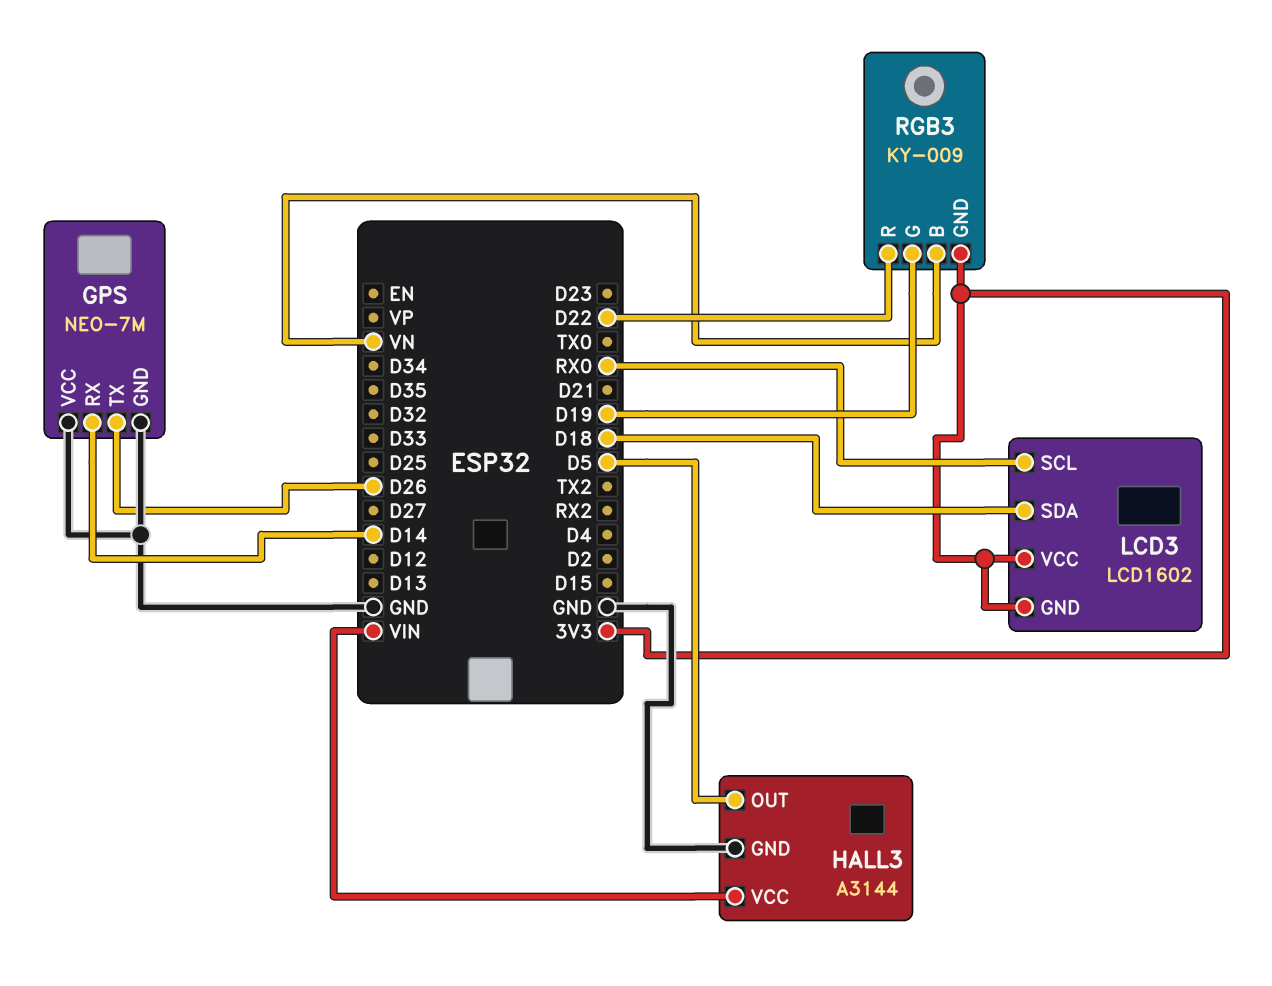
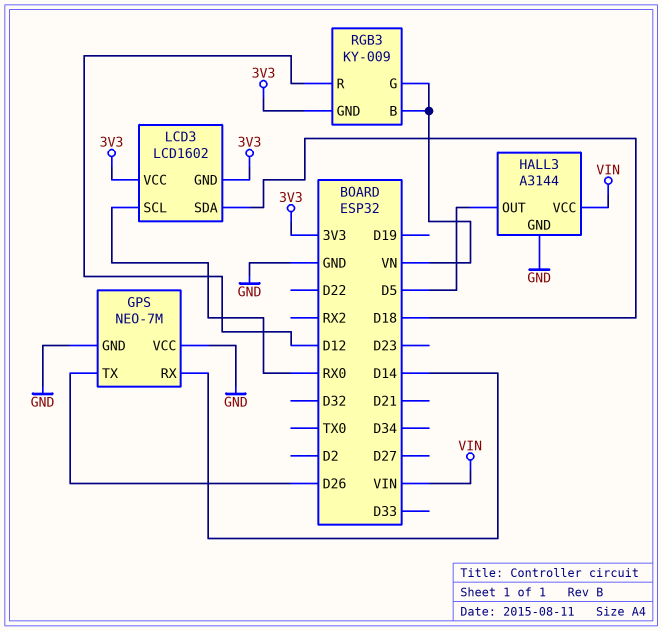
RGB3 pin G: D19 -> VN
RGB3 pin R: D22 -> D12

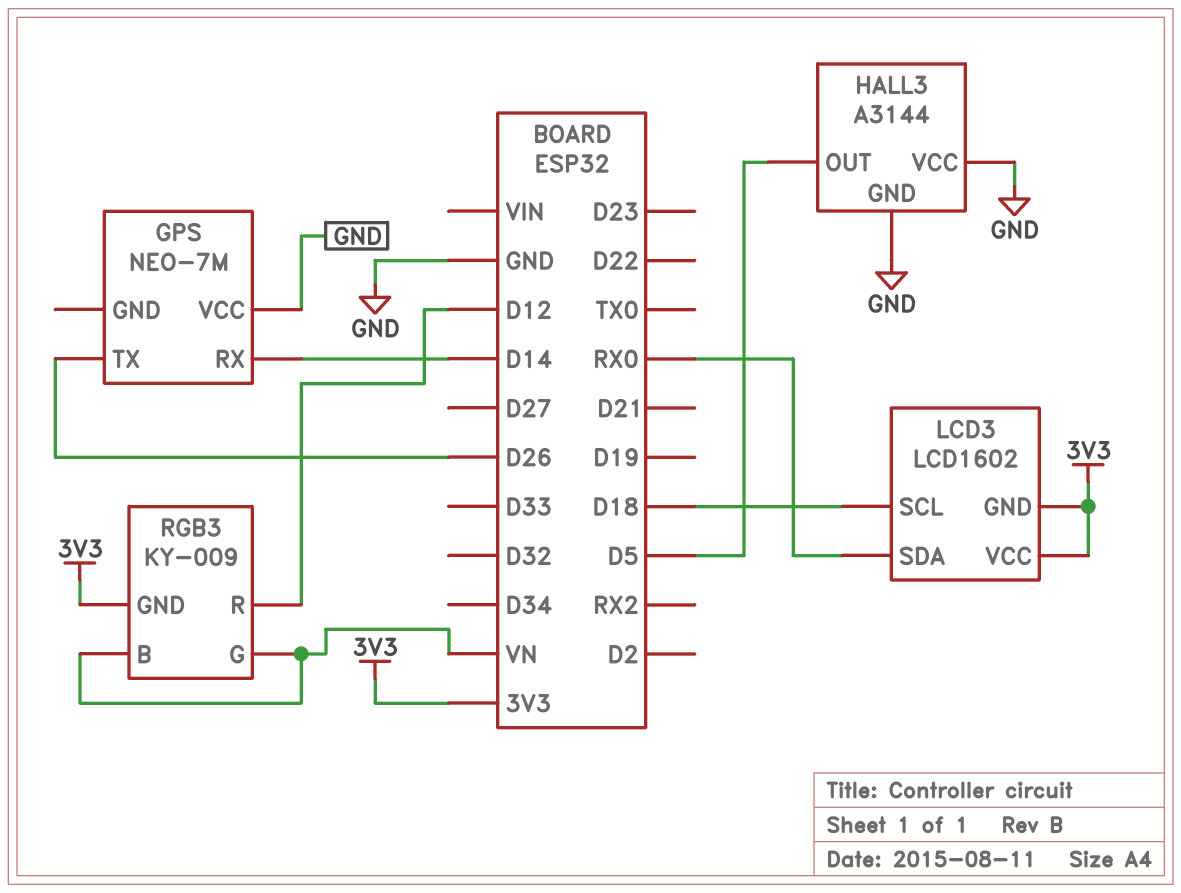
GPS pin GND: GND -> none
HALL3 pin VCC: VIN -> GND
LCD3 pin SCL: RX0 -> D18
LCD3 pin SDA: D18 -> RX0

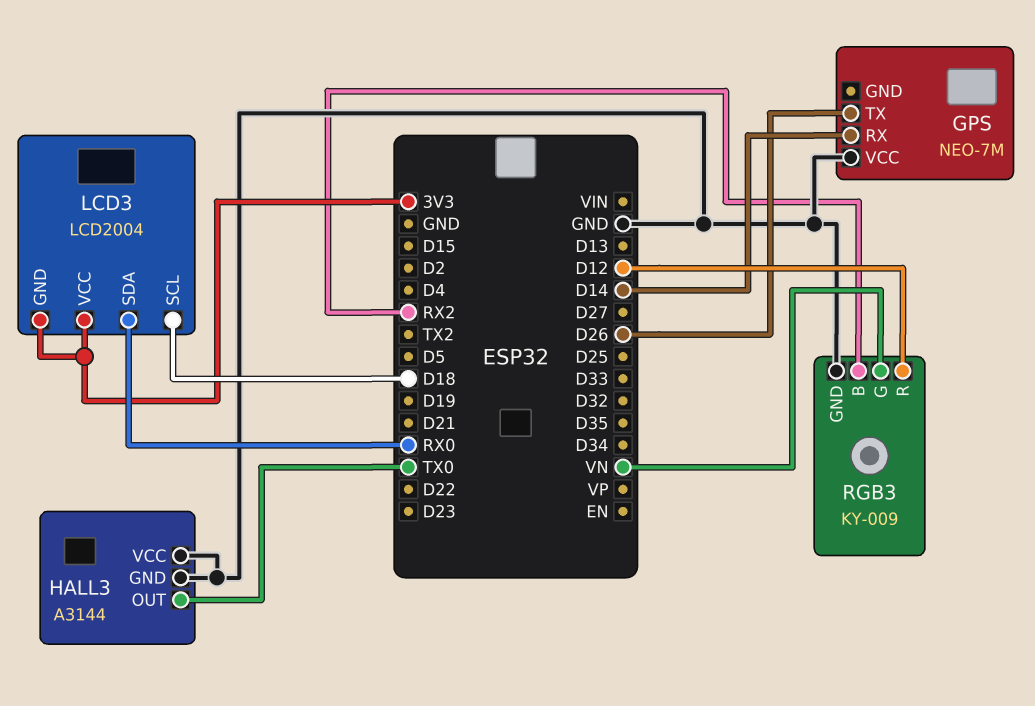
HALL3 pin OUT: D5 -> TX0
LCD3: LCD1602 -> LCD2004
RGB3 pin B: VN -> RX2
RGB3 pin GND: 3V3 -> GND

